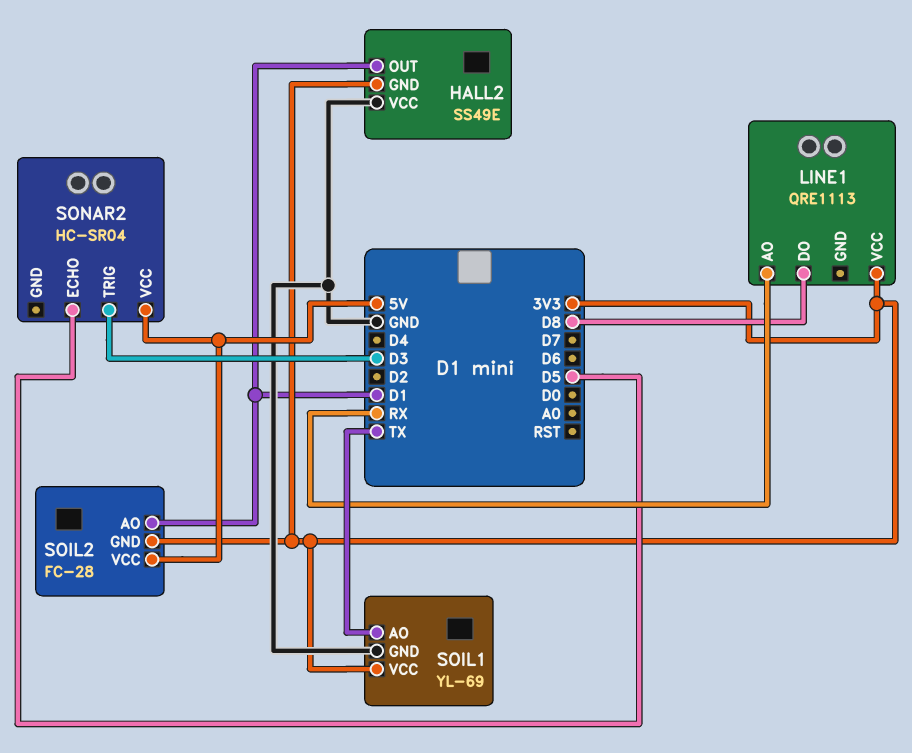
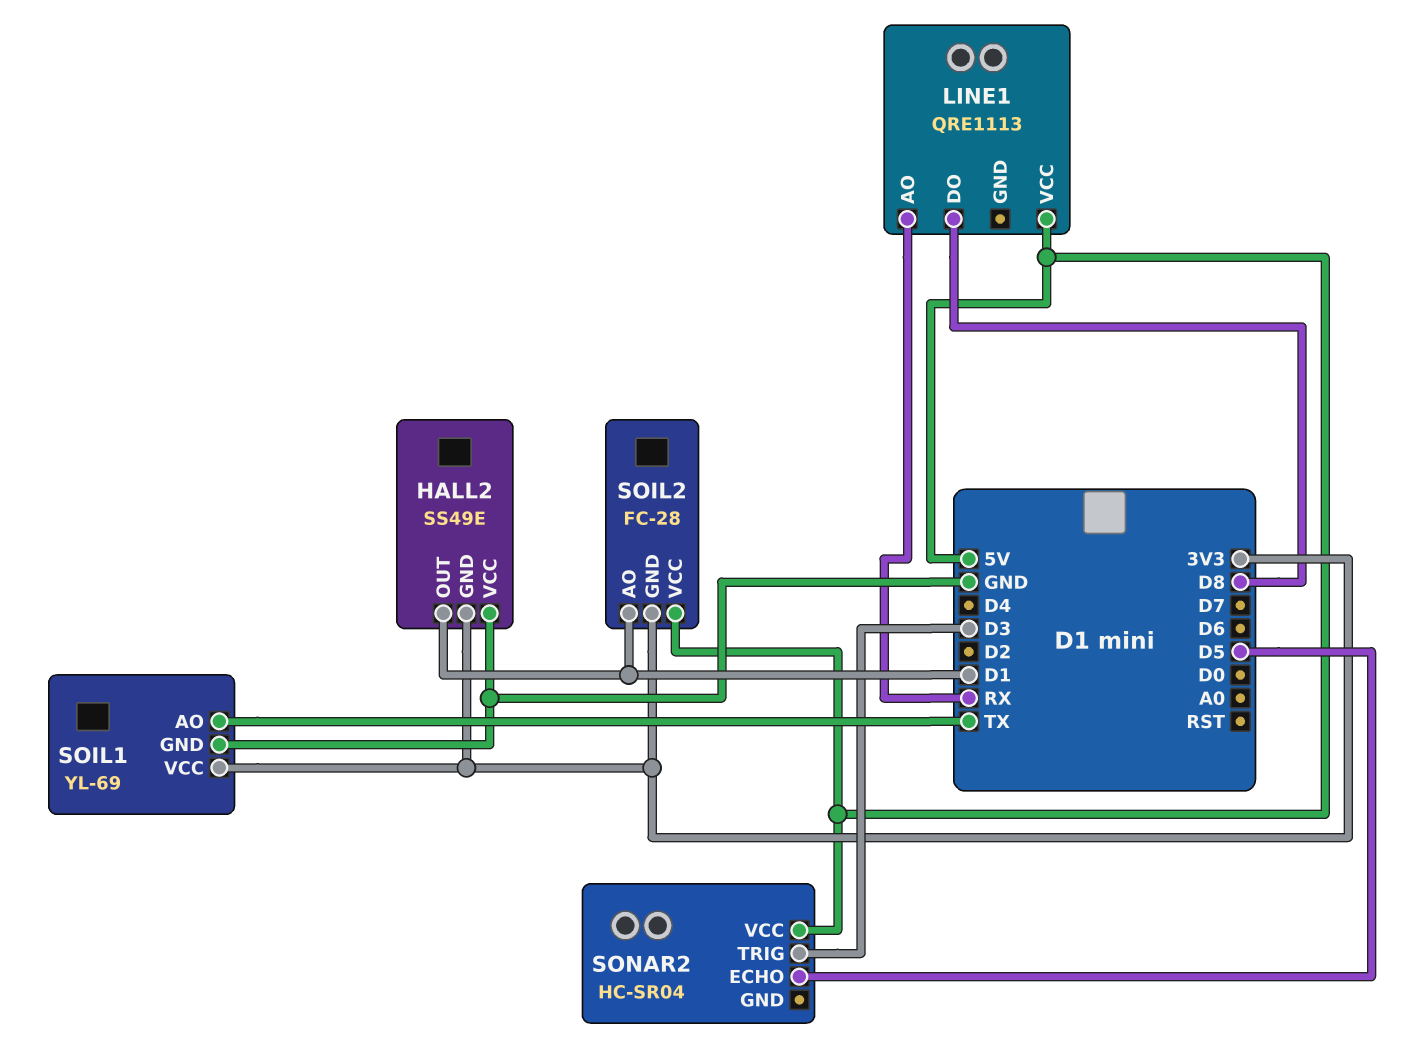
LINE1 pin VCC: 3V3 -> 5V

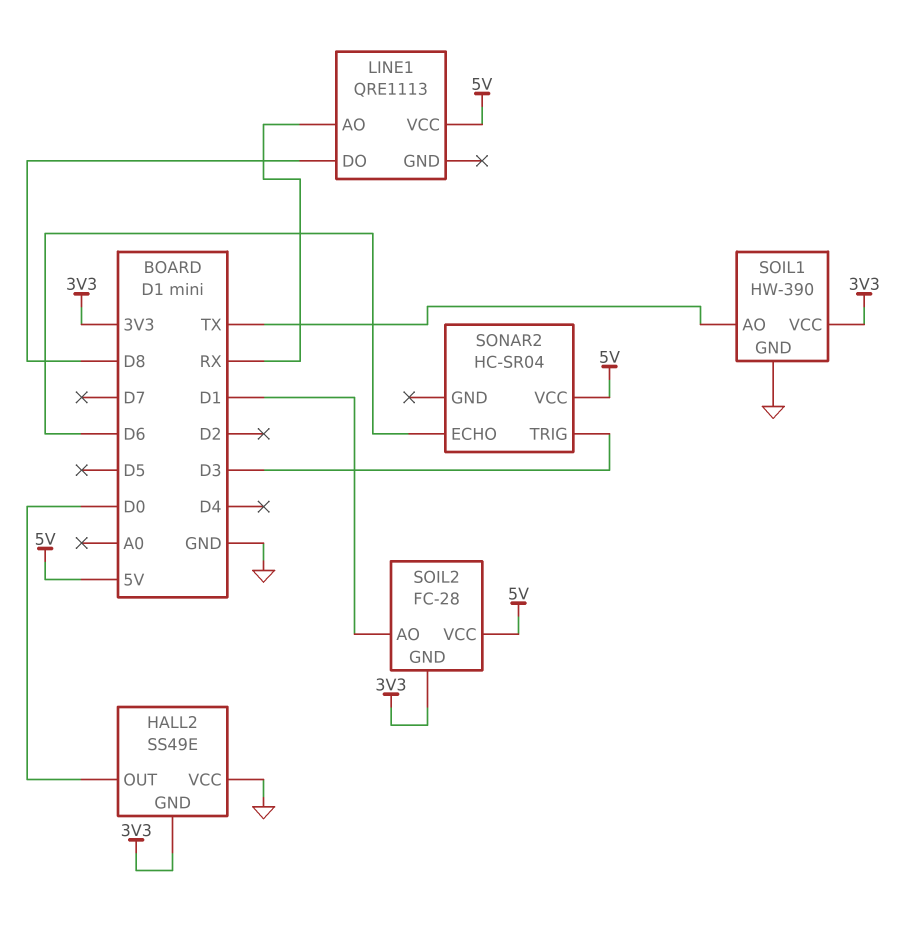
HALL2 pin OUT: D1 -> D0
SOIL1: YL-69 -> HW-390
SONAR2 pin ECHO: D5 -> D6

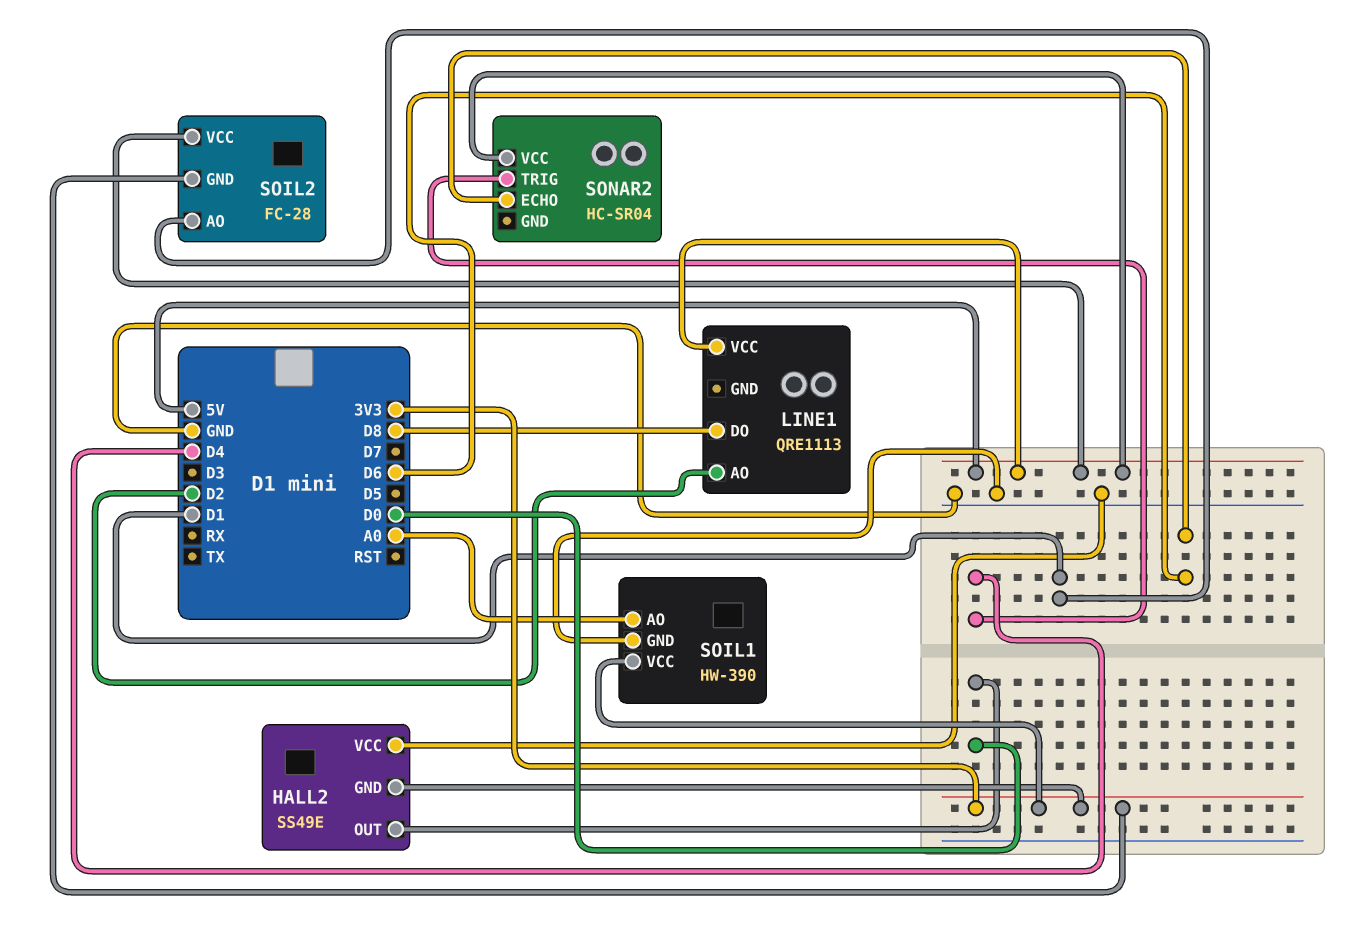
LINE1 pin AO: RX -> D2
SOIL1 pin AO: TX -> A0
SONAR2 pin TRIG: D3 -> D4

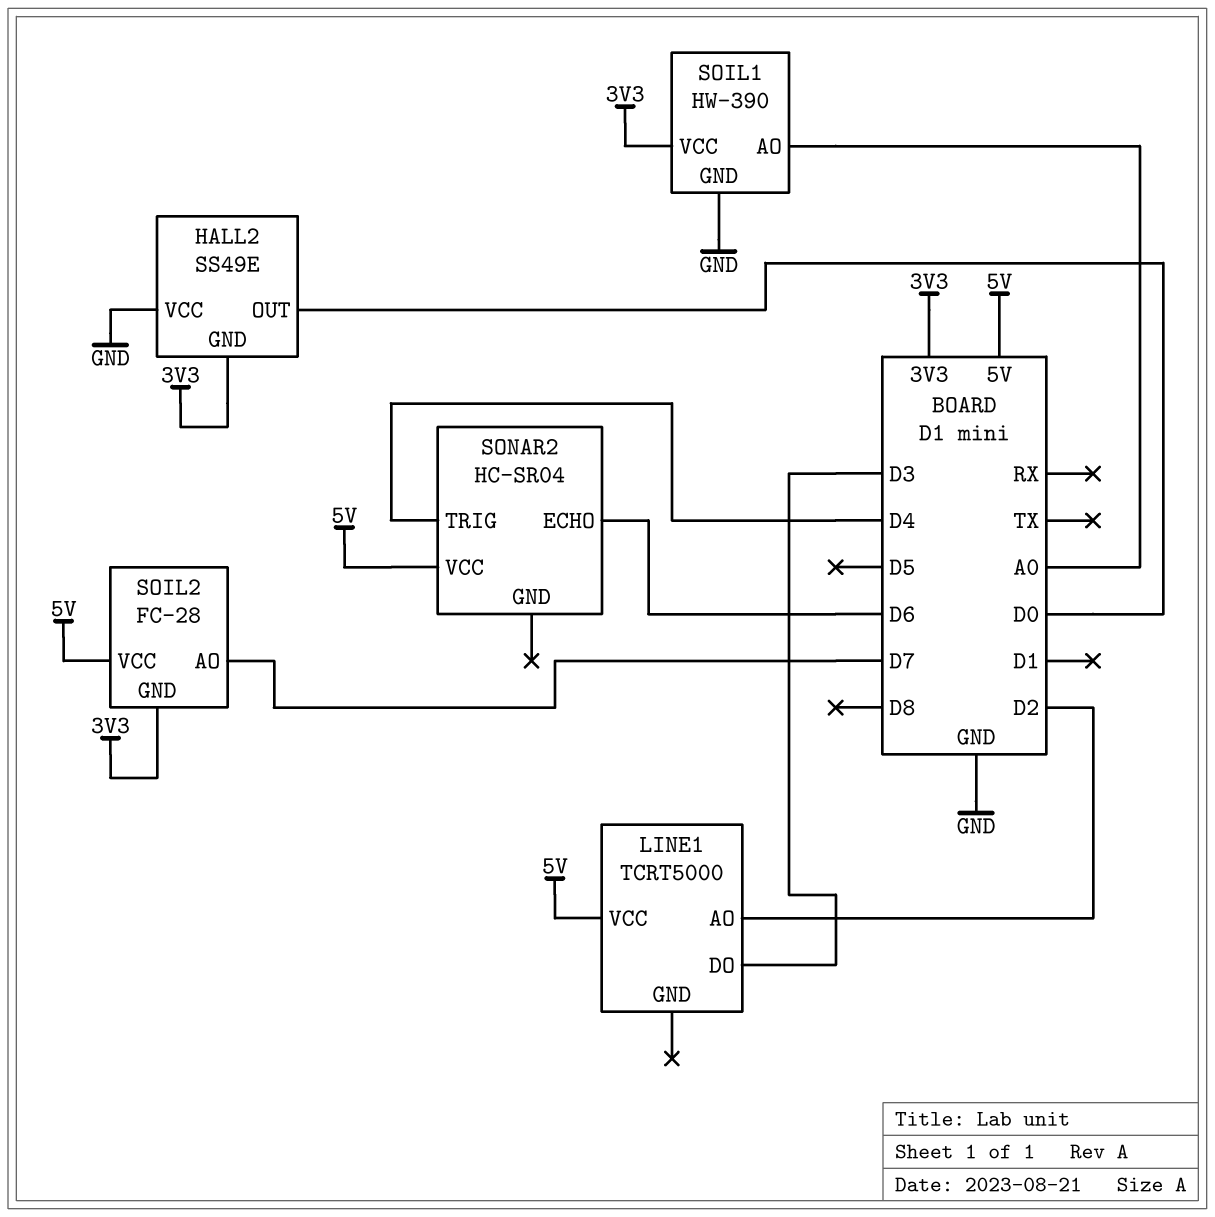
LINE1: QRE1113 -> TCRT5000
LINE1 pin DO: D8 -> D3
SOIL2 pin AO: D1 -> D7

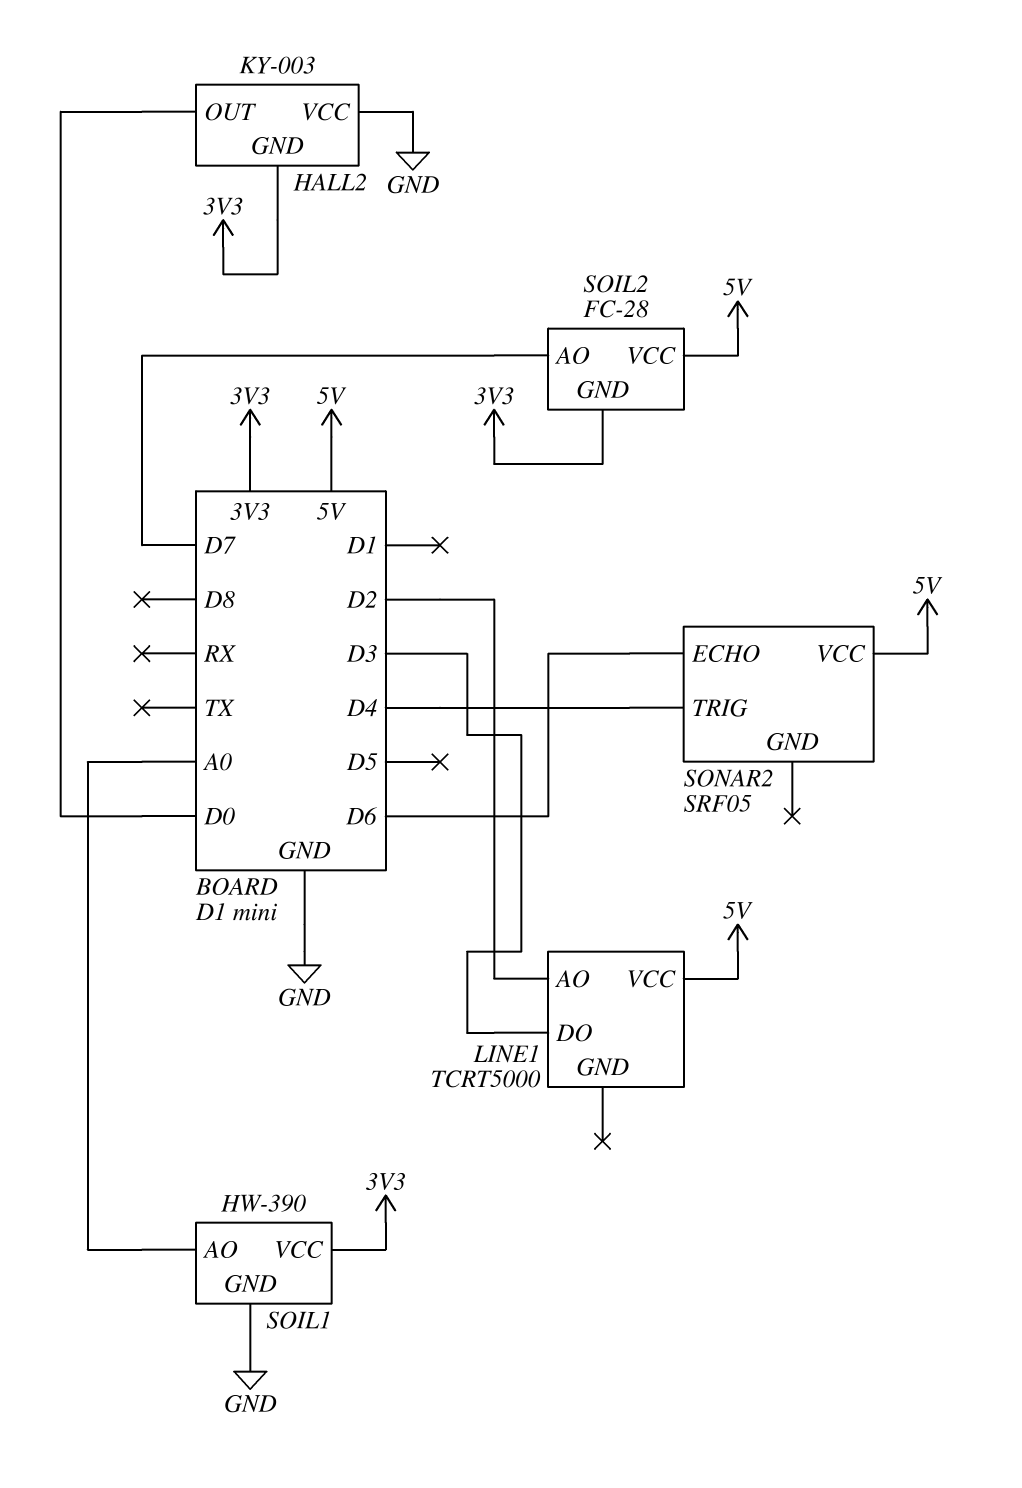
HALL2: SS49E -> KY-003
SONAR2: HC-SR04 -> SRF05

